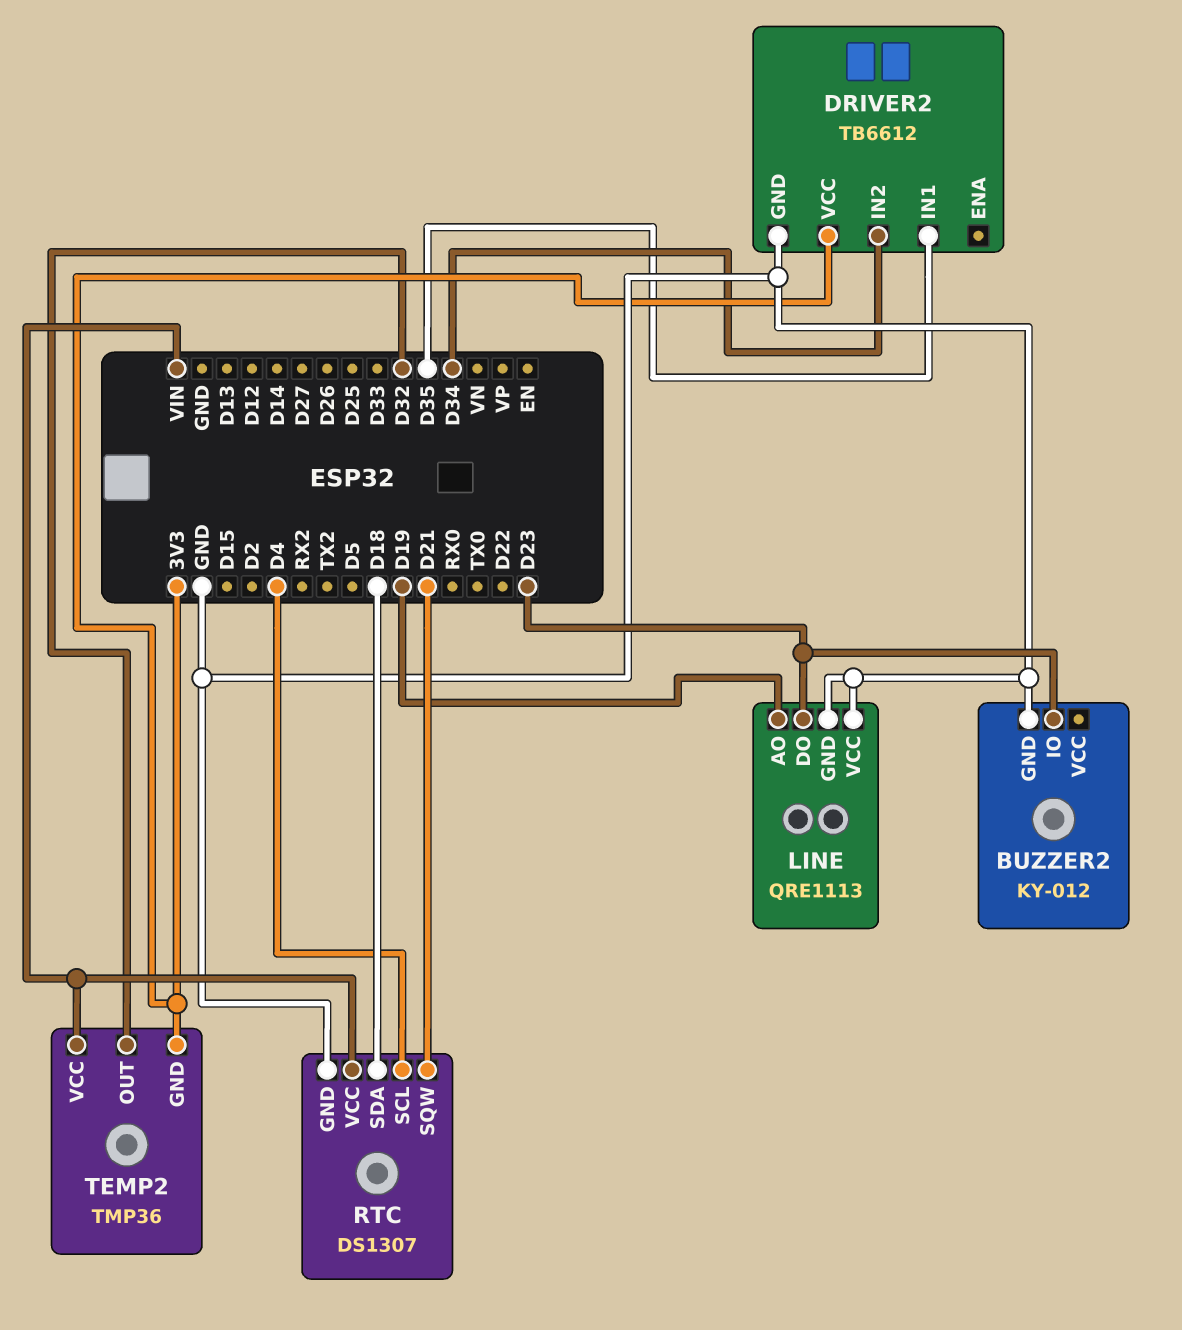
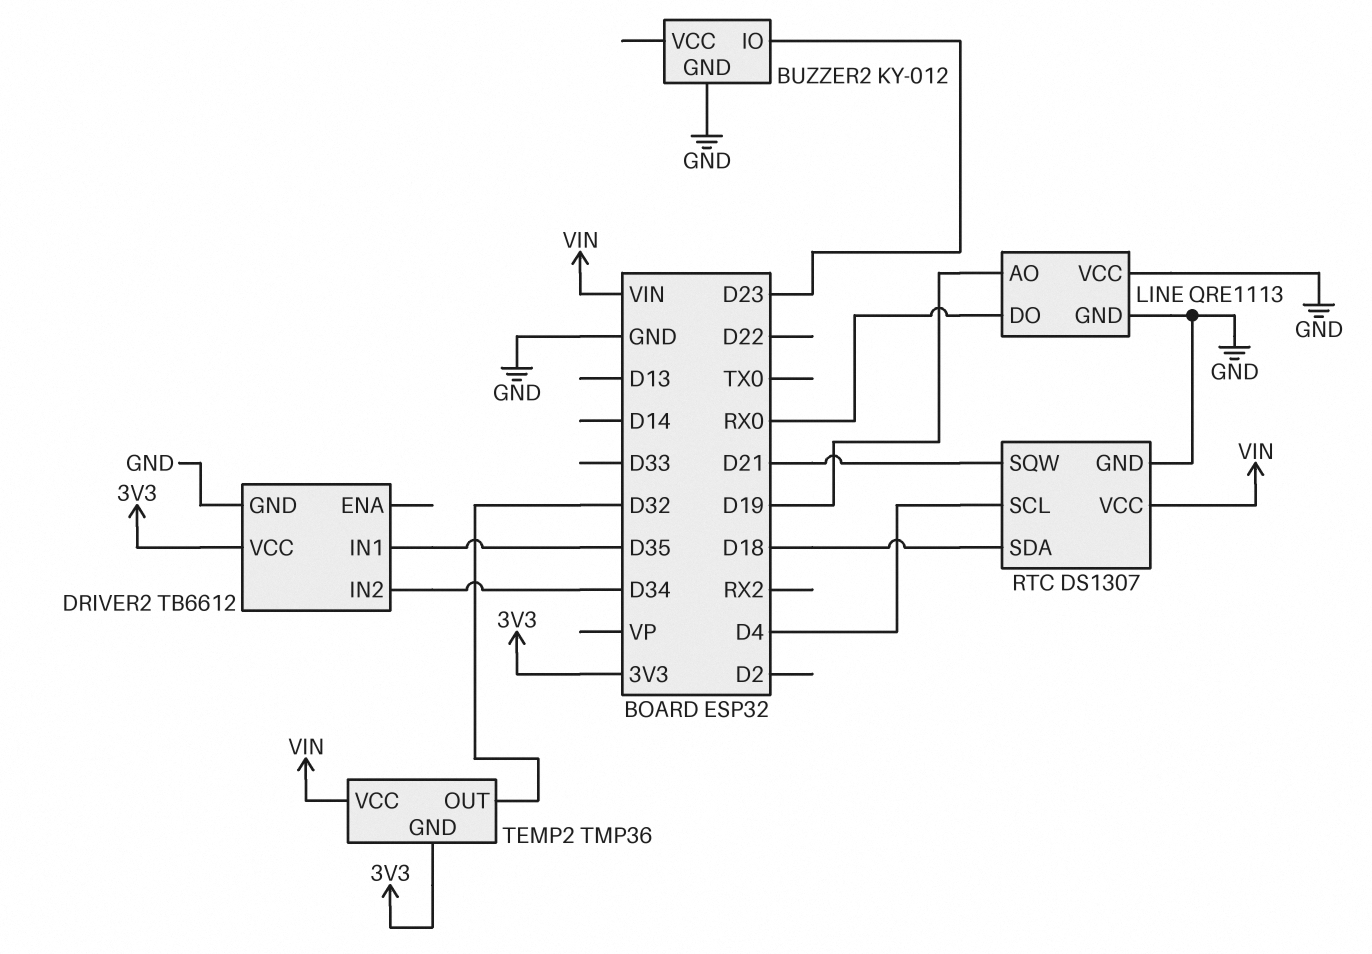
LINE pin DO: D23 -> RX0

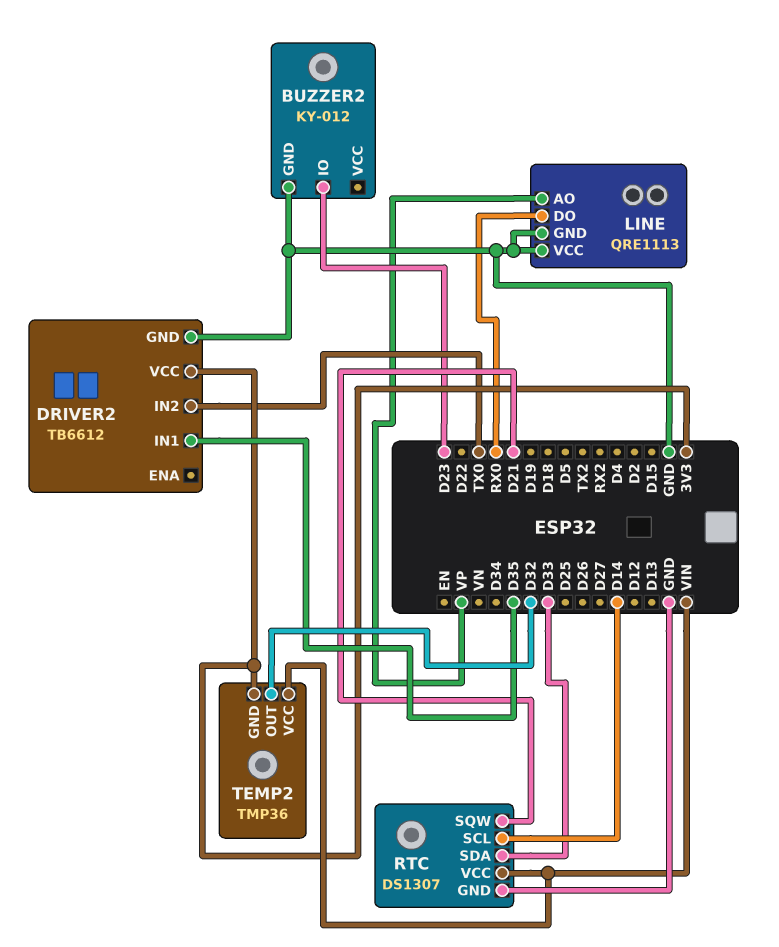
DRIVER2 pin IN2: D34 -> TX0
LINE pin AO: D19 -> VP
RTC pin SCL: D4 -> D14
RTC pin SDA: D18 -> D33

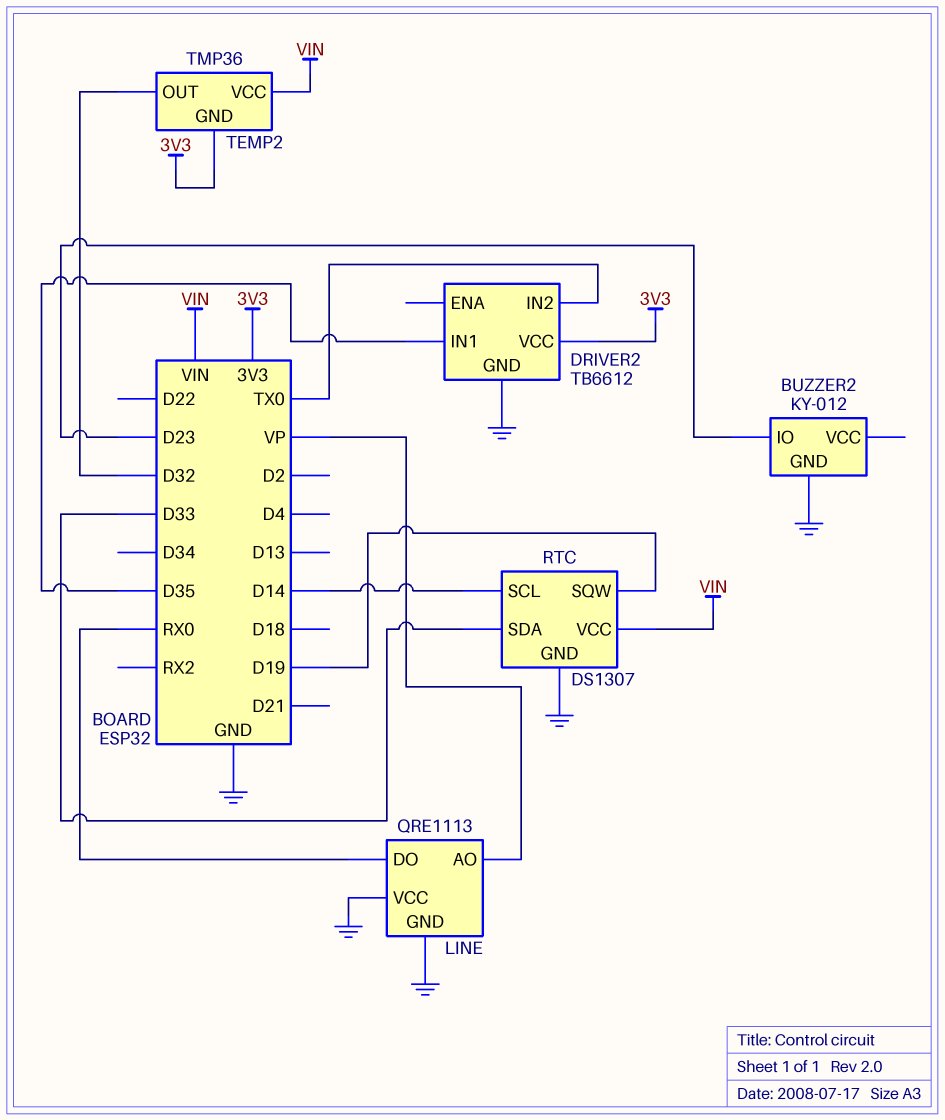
RTC pin SQW: D21 -> D19

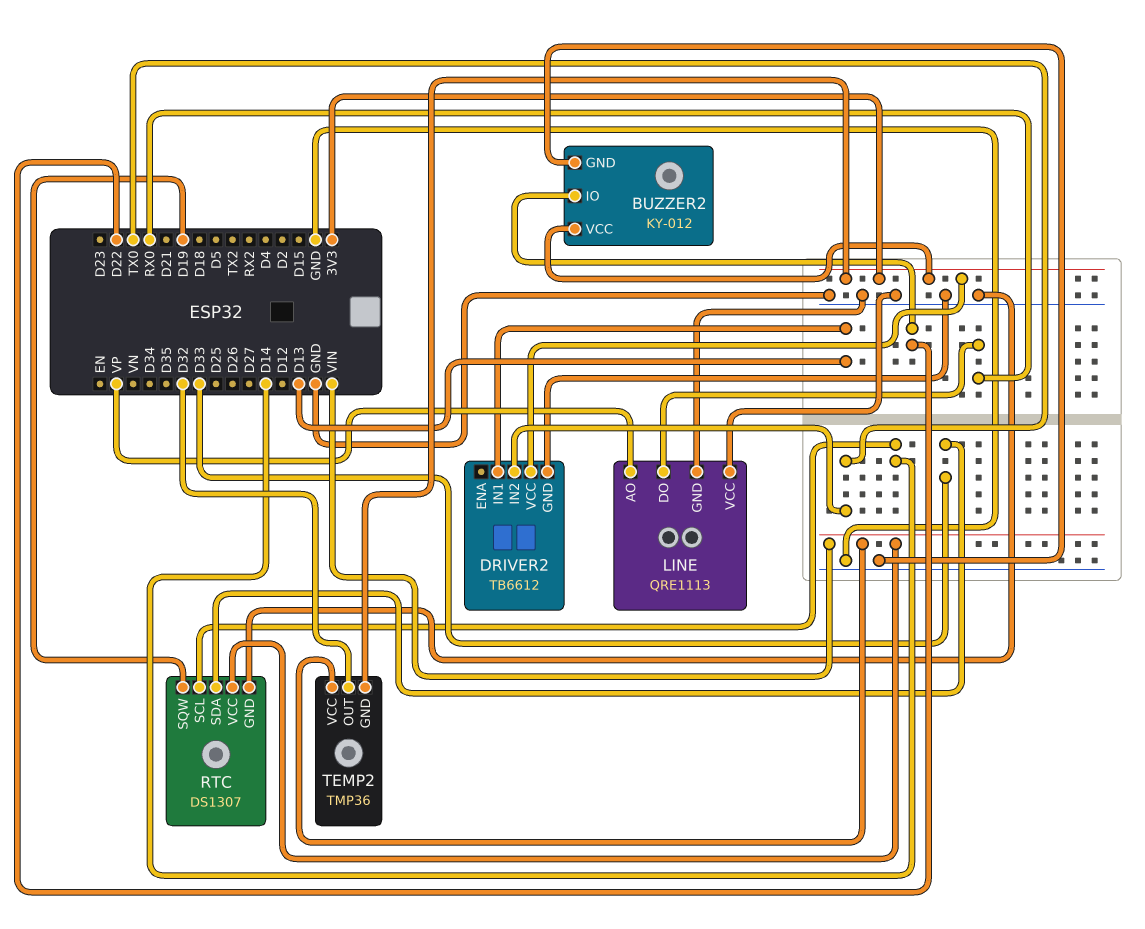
BUZZER2 pin IO: D23 -> D22
BUZZER2 pin VCC: none -> 3V3
DRIVER2 pin IN1: D35 -> D13

